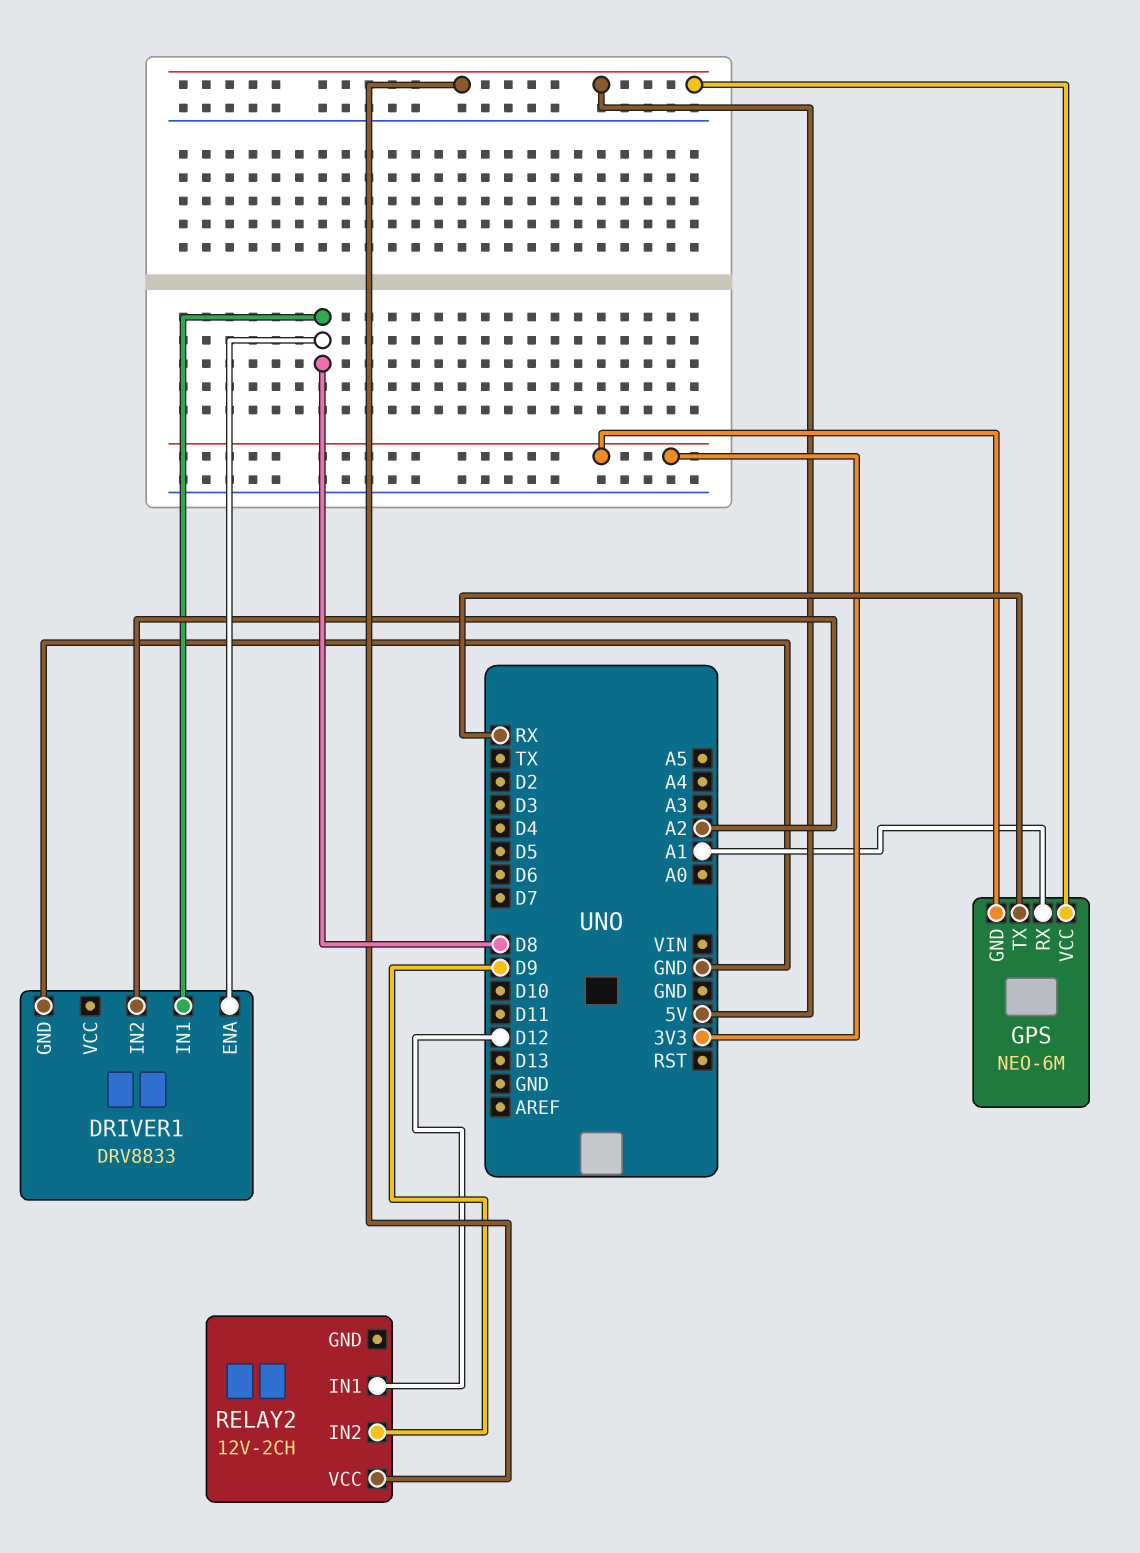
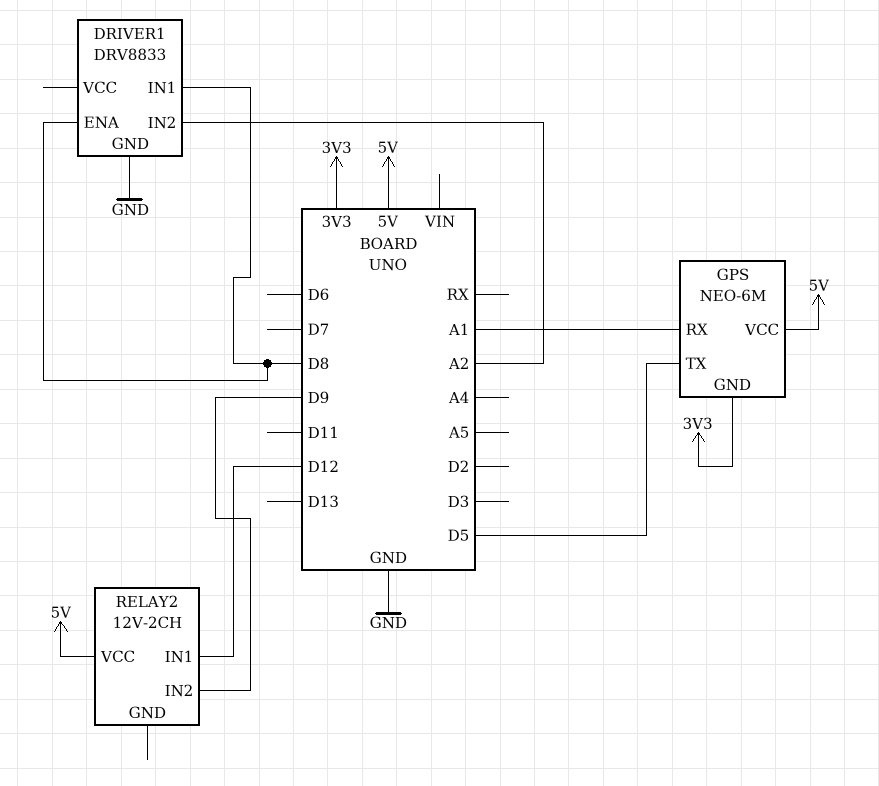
GPS pin TX: RX -> D5

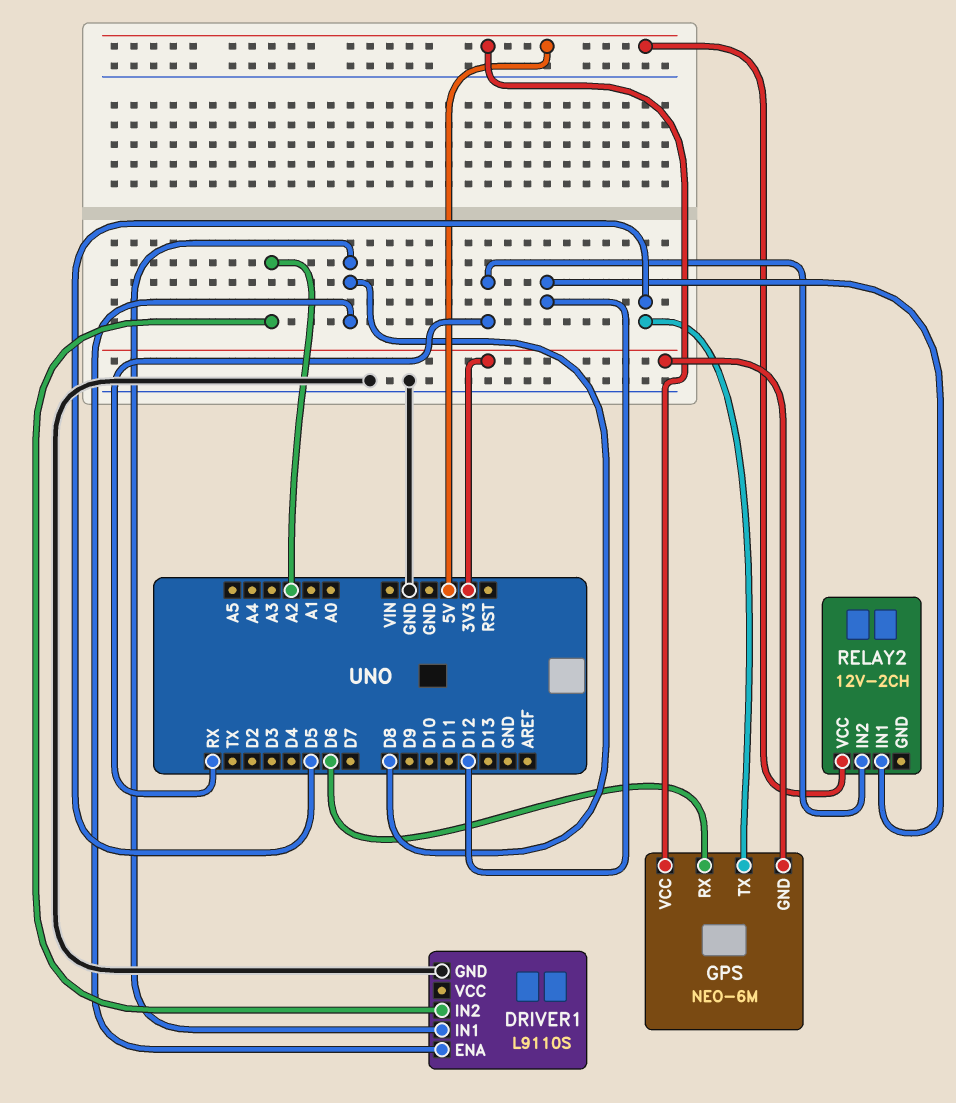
DRIVER1: DRV8833 -> L9110S
GPS pin RX: A1 -> D6
RELAY2 pin IN2: D9 -> RX

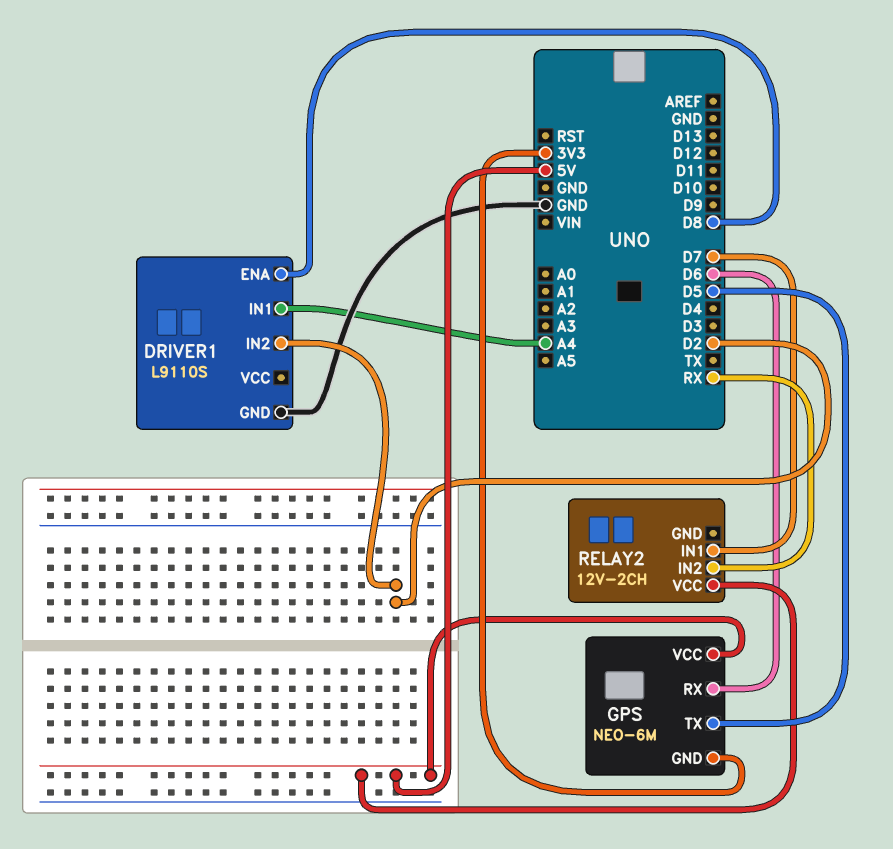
DRIVER1 pin IN1: D8 -> A4
DRIVER1 pin IN2: A2 -> D2
RELAY2 pin IN1: D12 -> D7

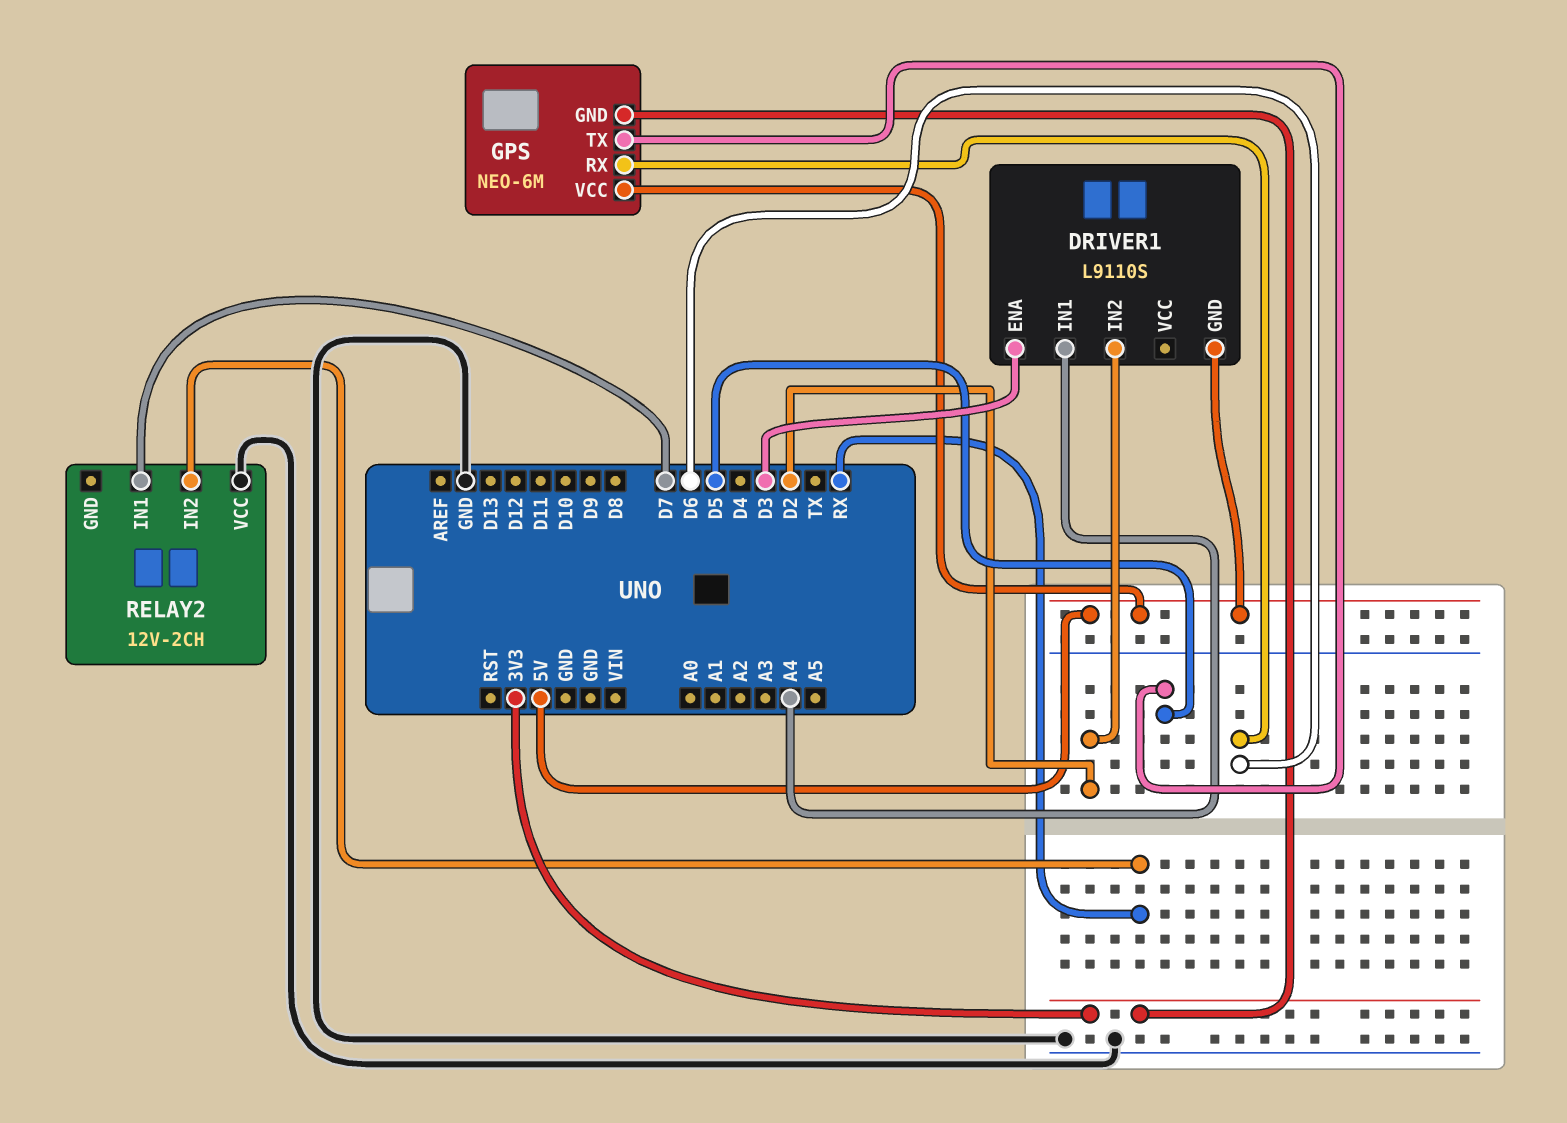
DRIVER1 pin ENA: D8 -> D3
DRIVER1 pin GND: GND -> 5V
RELAY2 pin VCC: 5V -> GND

